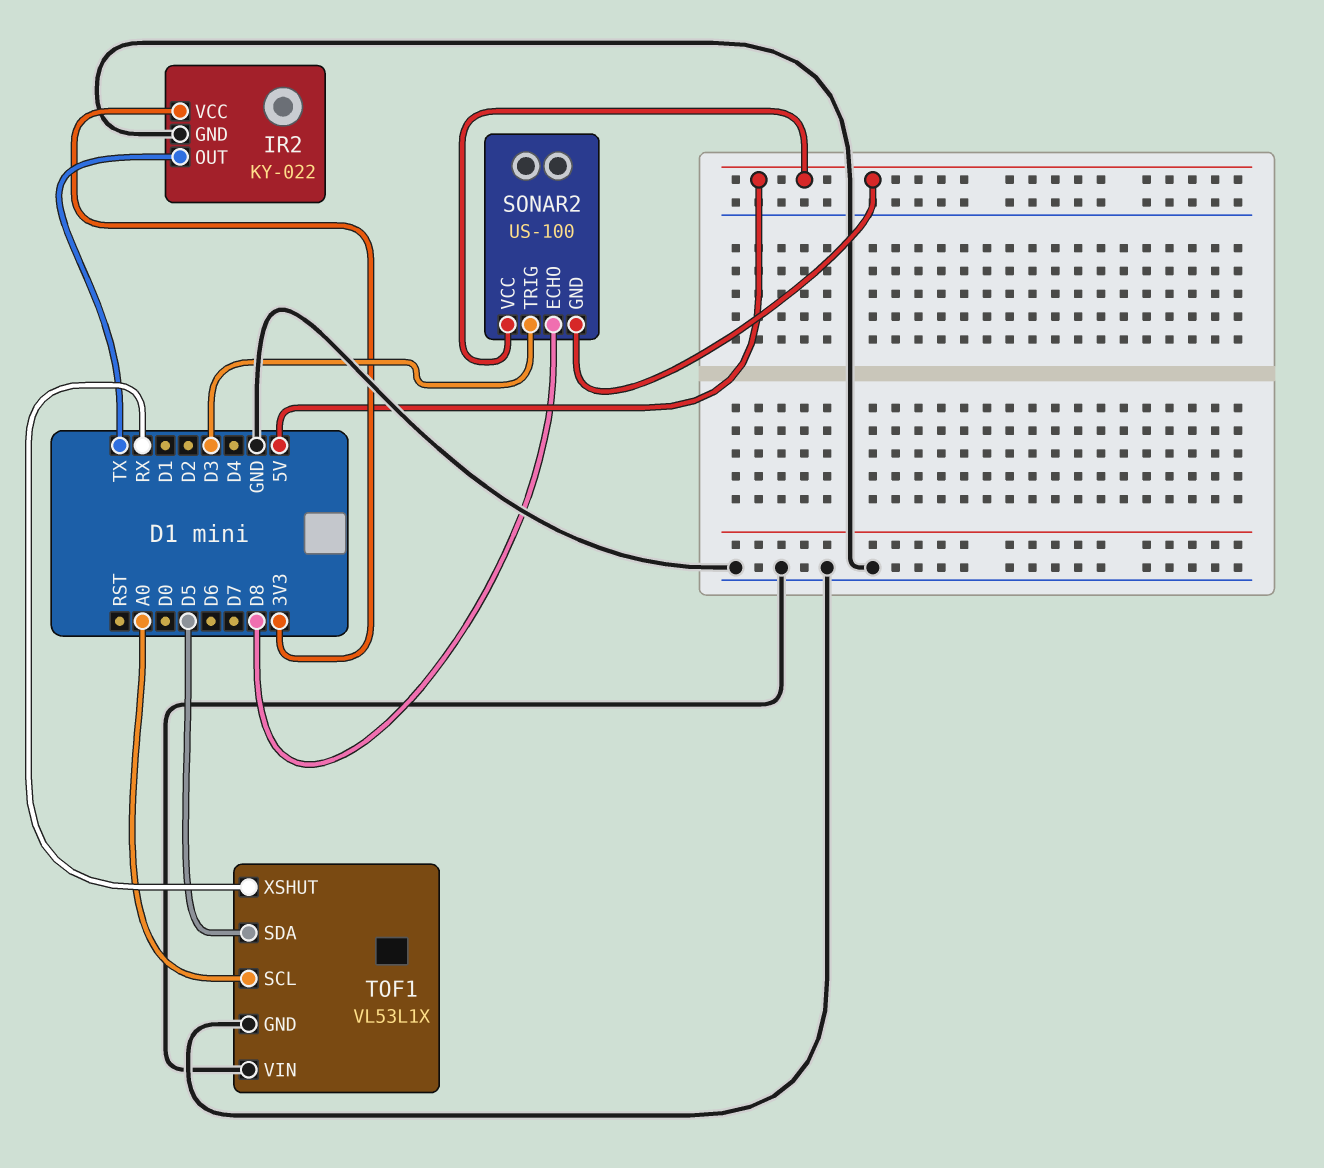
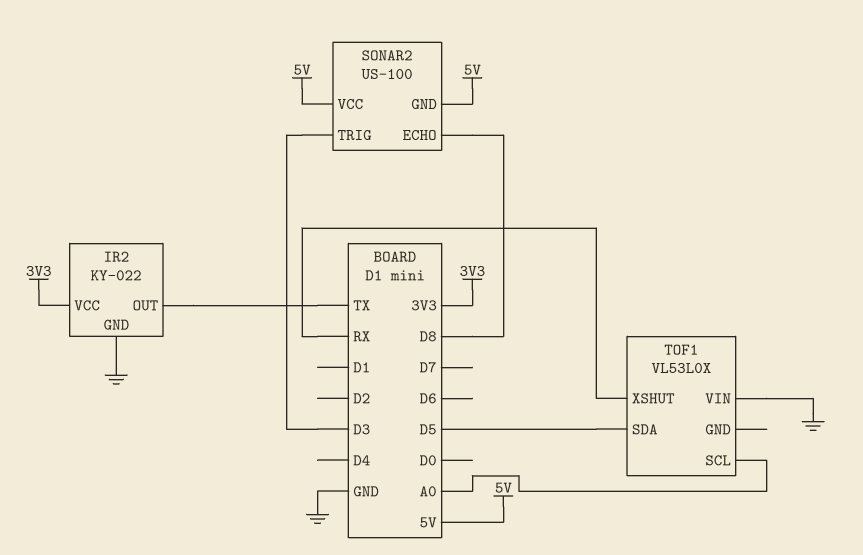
TOF1: VL53L1X -> VL53L0X
TOF1 pin GND: GND -> none

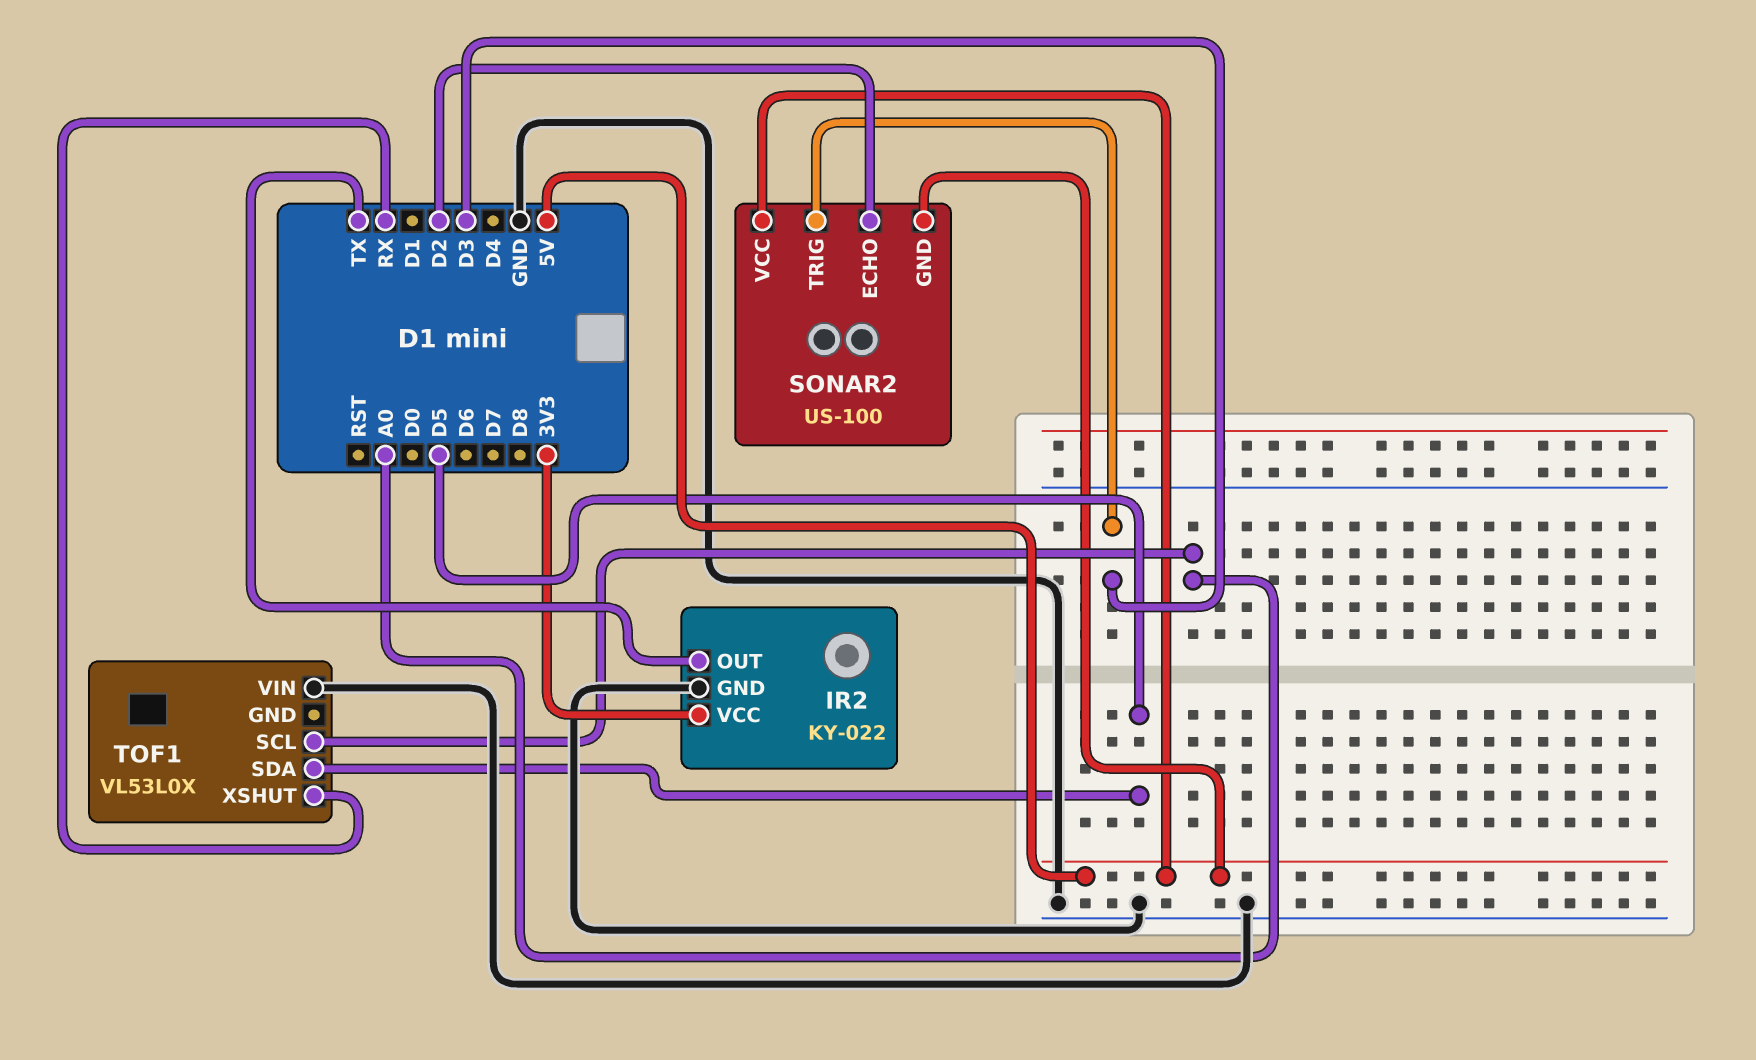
SONAR2 pin ECHO: D8 -> D2

